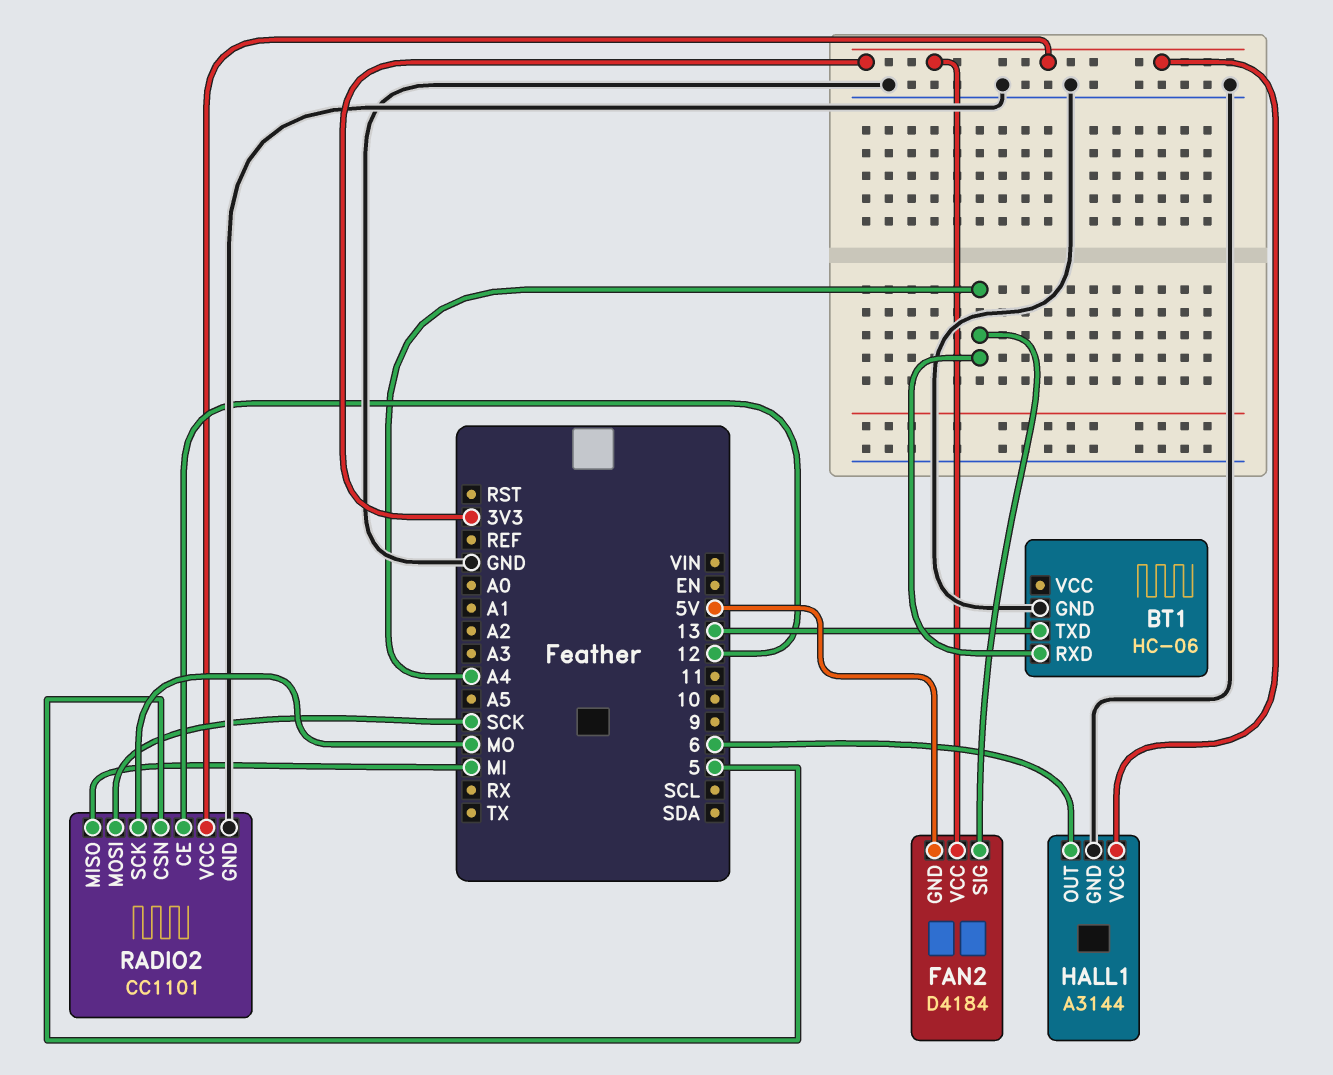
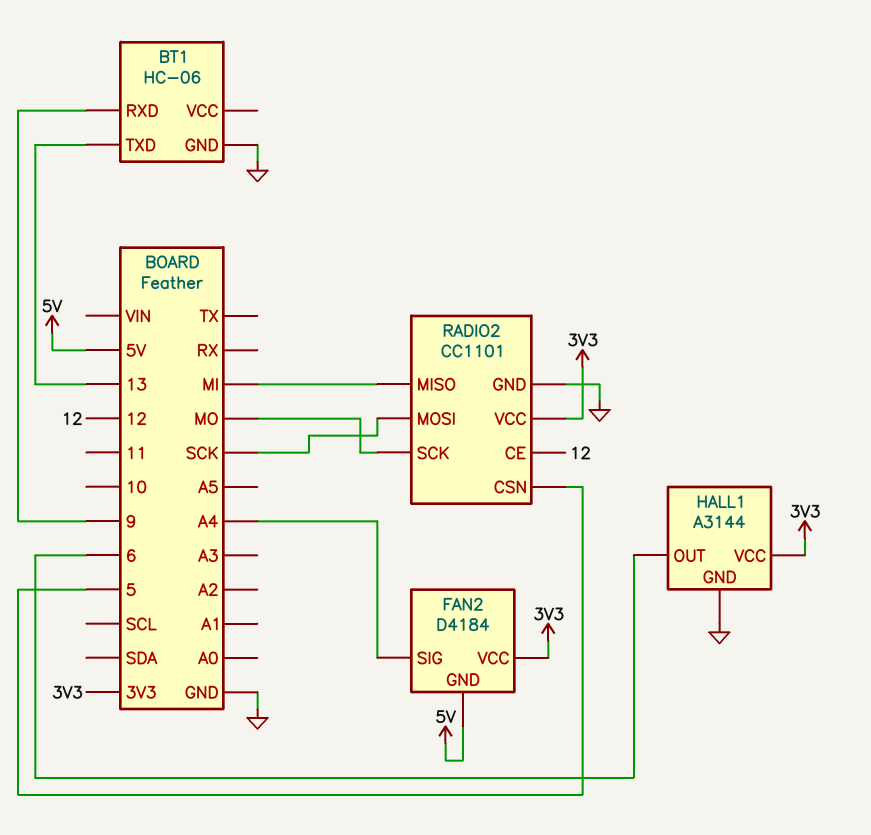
BT1 pin RXD: A4 -> 9

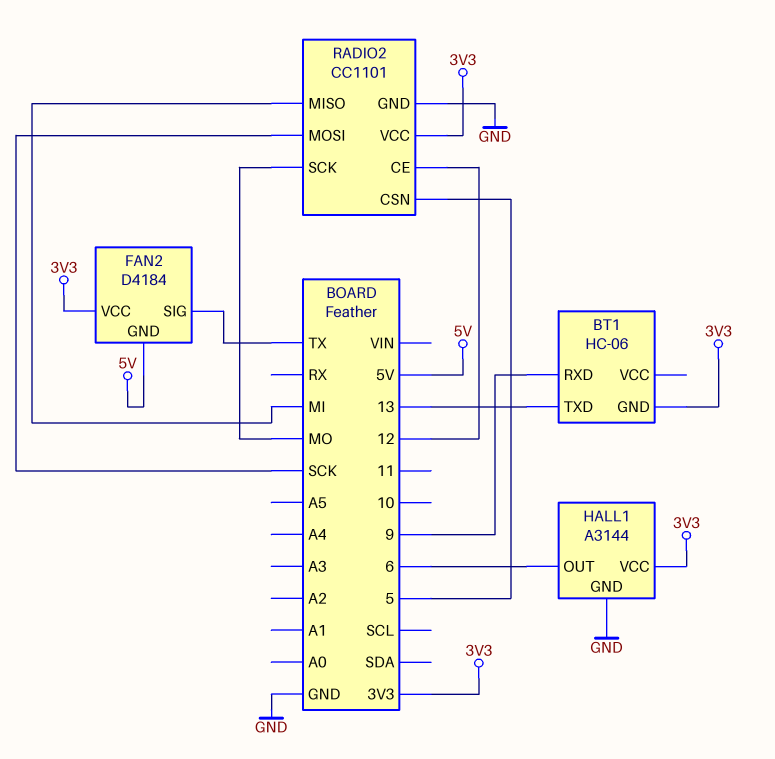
BT1 pin GND: GND -> 3V3
FAN2 pin SIG: A4 -> TX

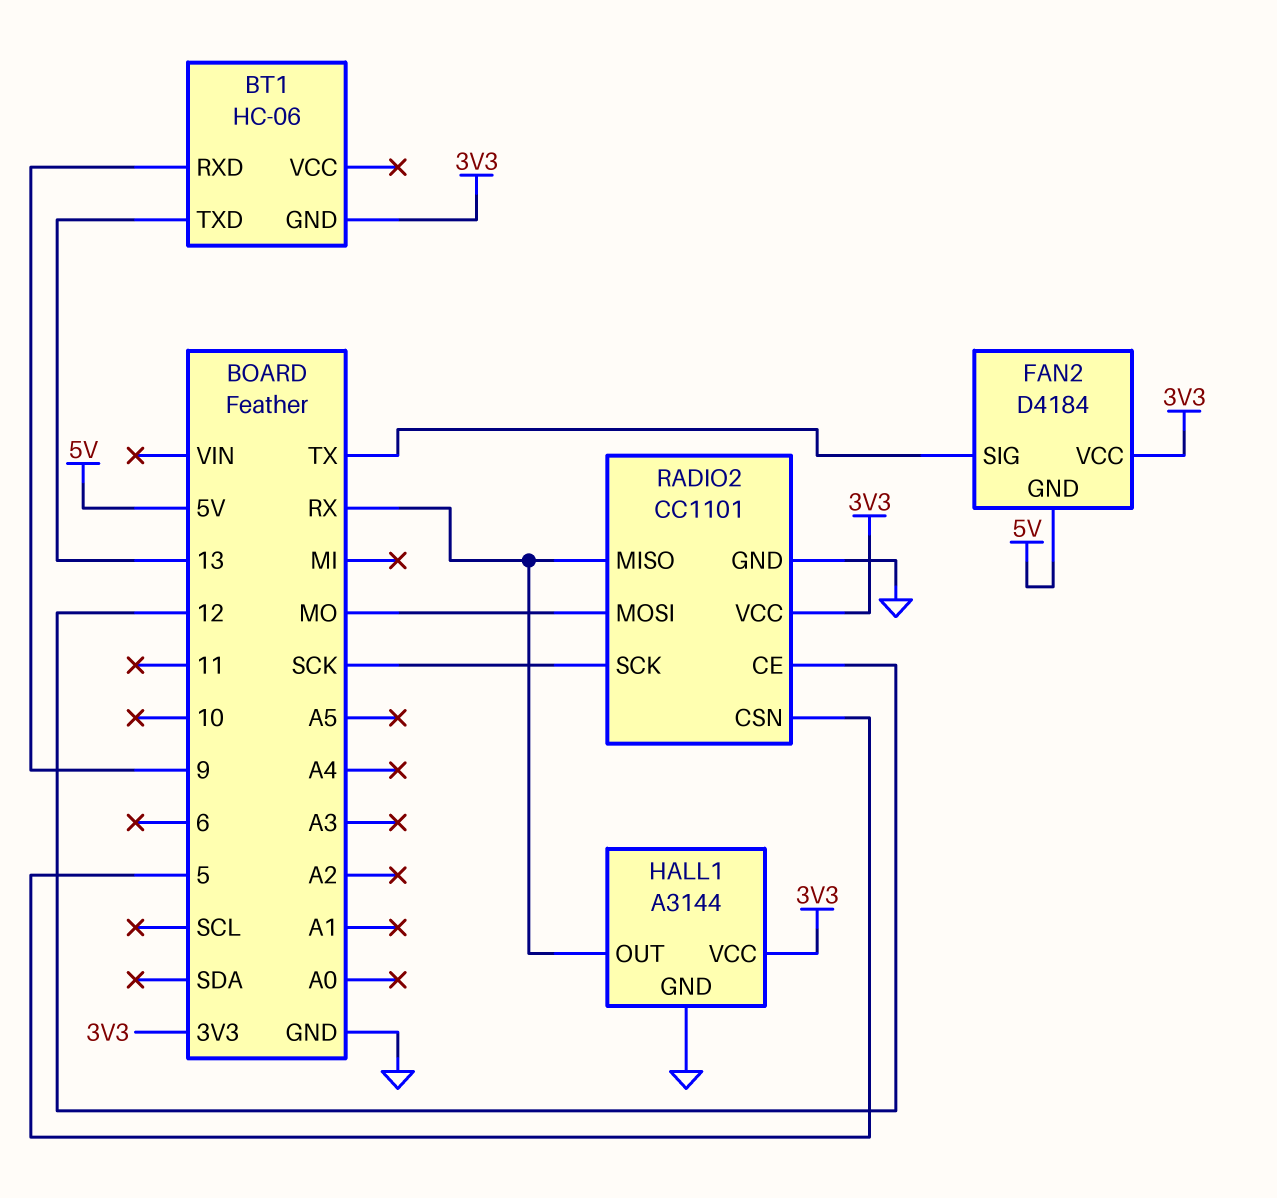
HALL1 pin OUT: 6 -> RX
RADIO2 pin MISO: MI -> RX
RADIO2 pin MOSI: SCK -> MO
RADIO2 pin SCK: MO -> SCK

